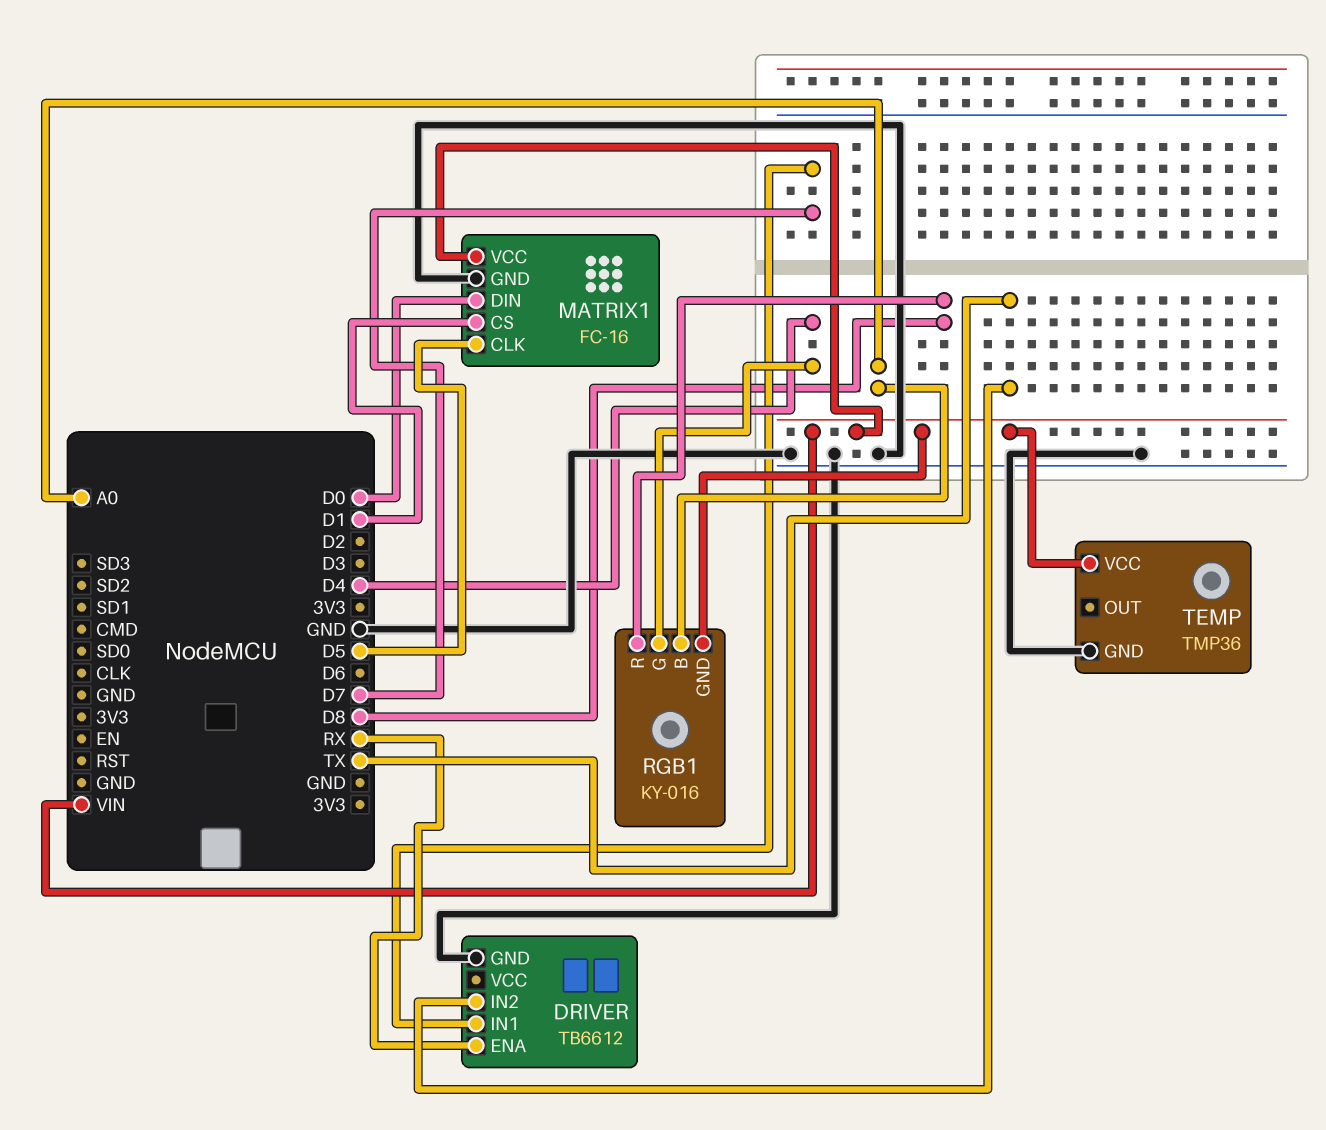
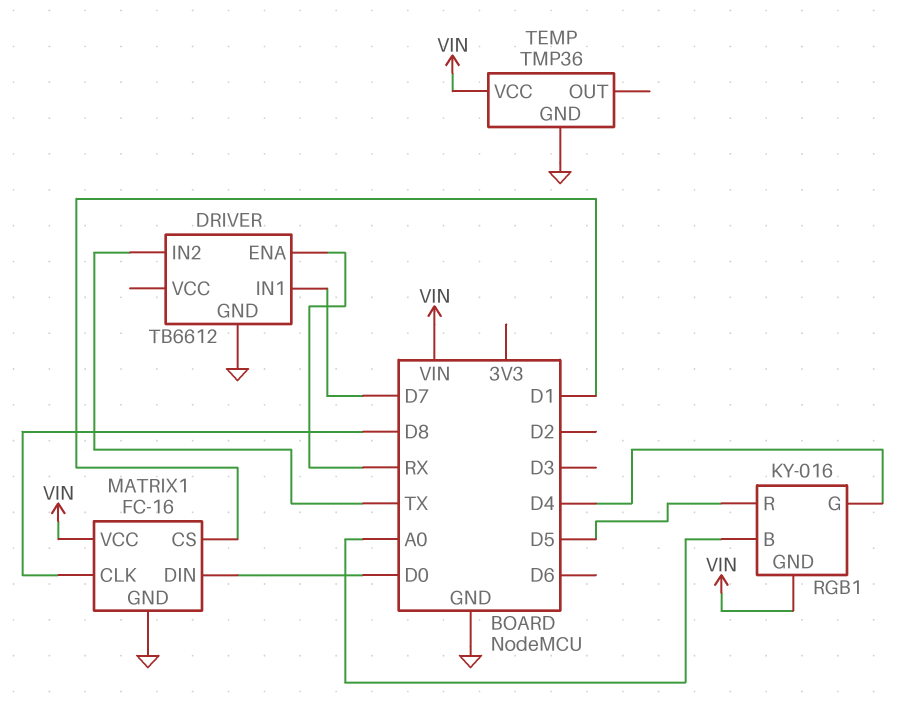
MATRIX1 pin CLK: D5 -> D8
RGB1 pin R: D8 -> D5

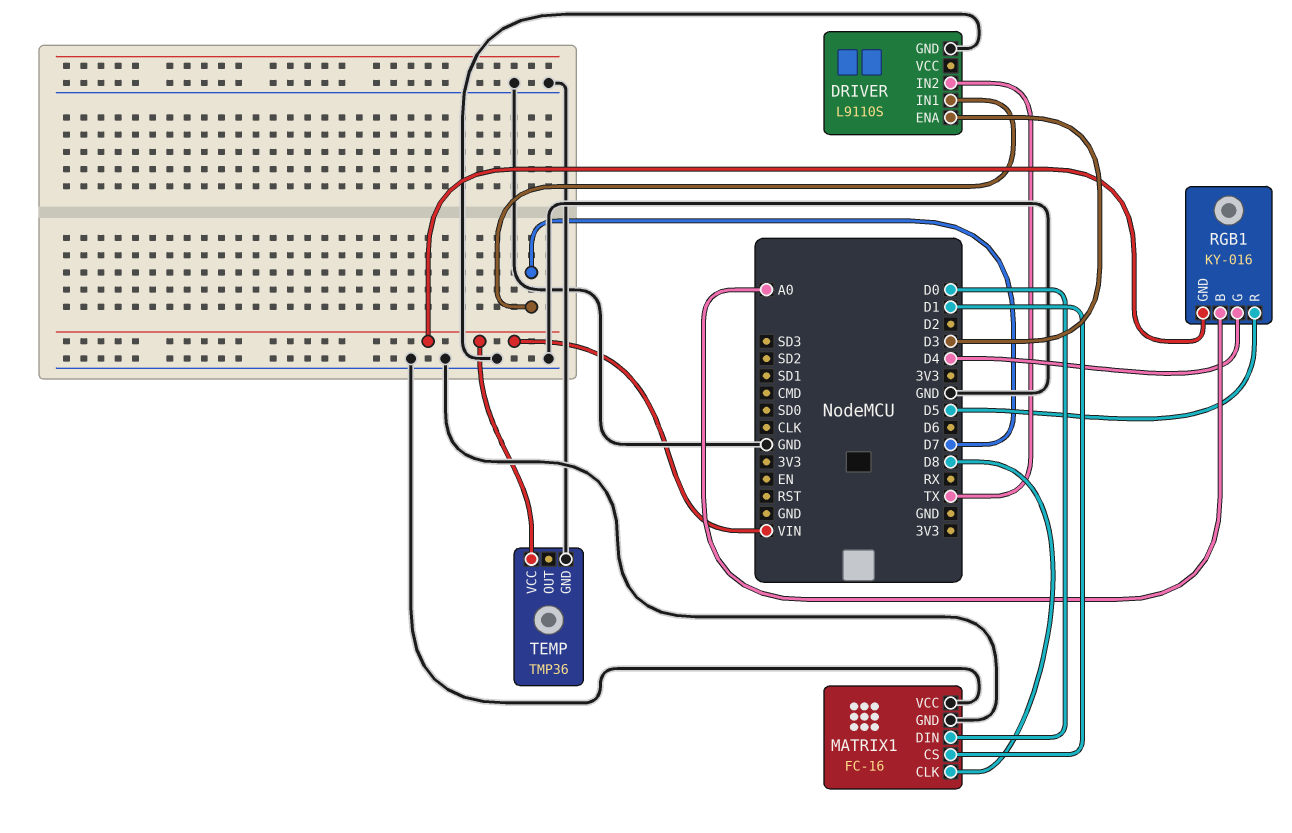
DRIVER: TB6612 -> L9110S
DRIVER pin ENA: RX -> D3
MATRIX1 pin VCC: VIN -> GND

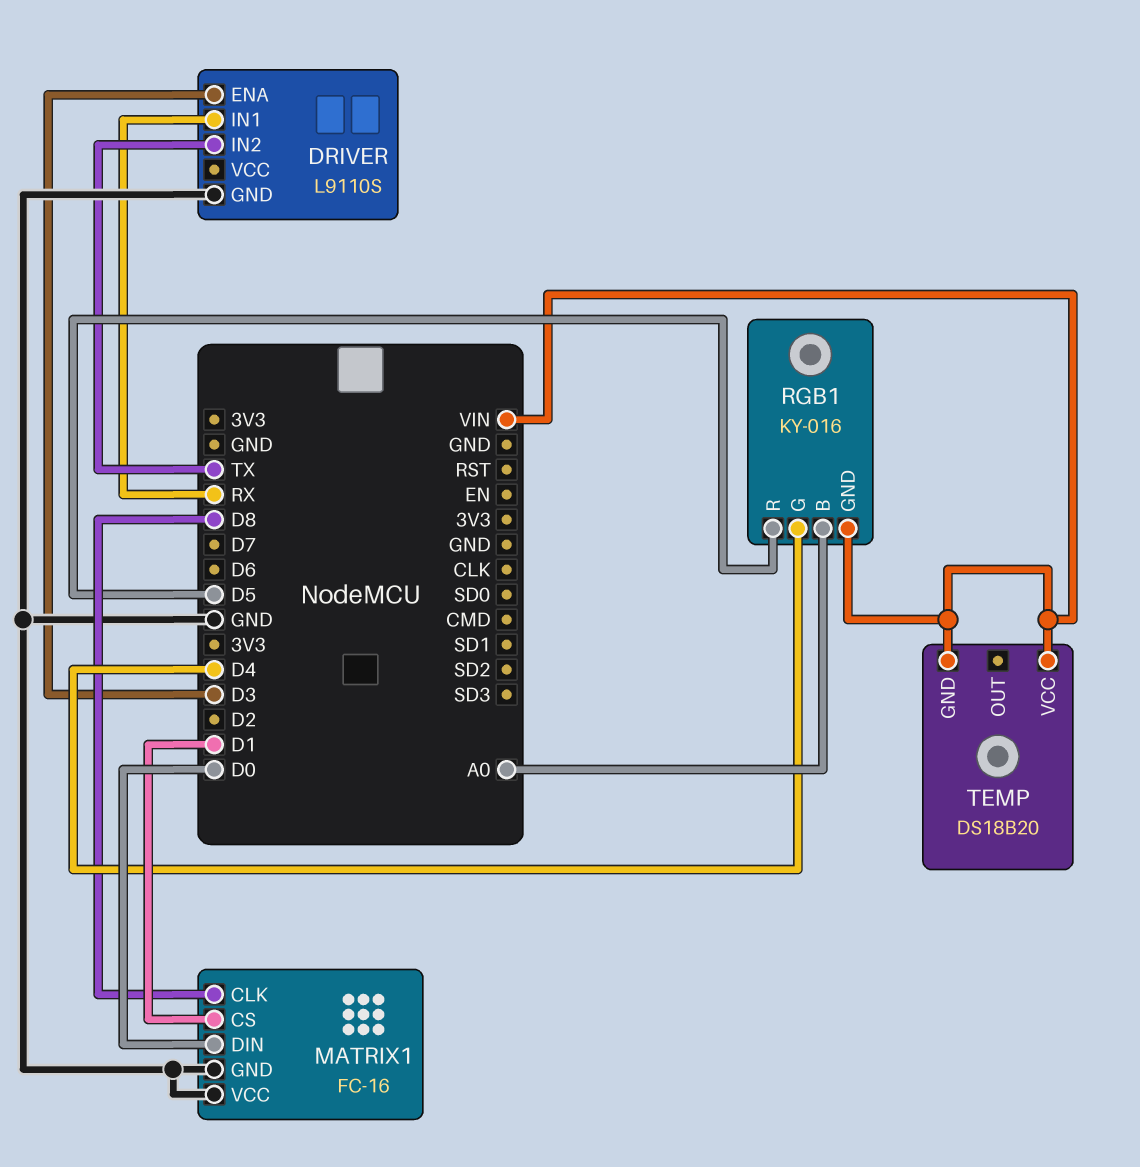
DRIVER pin IN1: D7 -> RX
TEMP: TMP36 -> DS18B20
TEMP pin GND: GND -> VIN

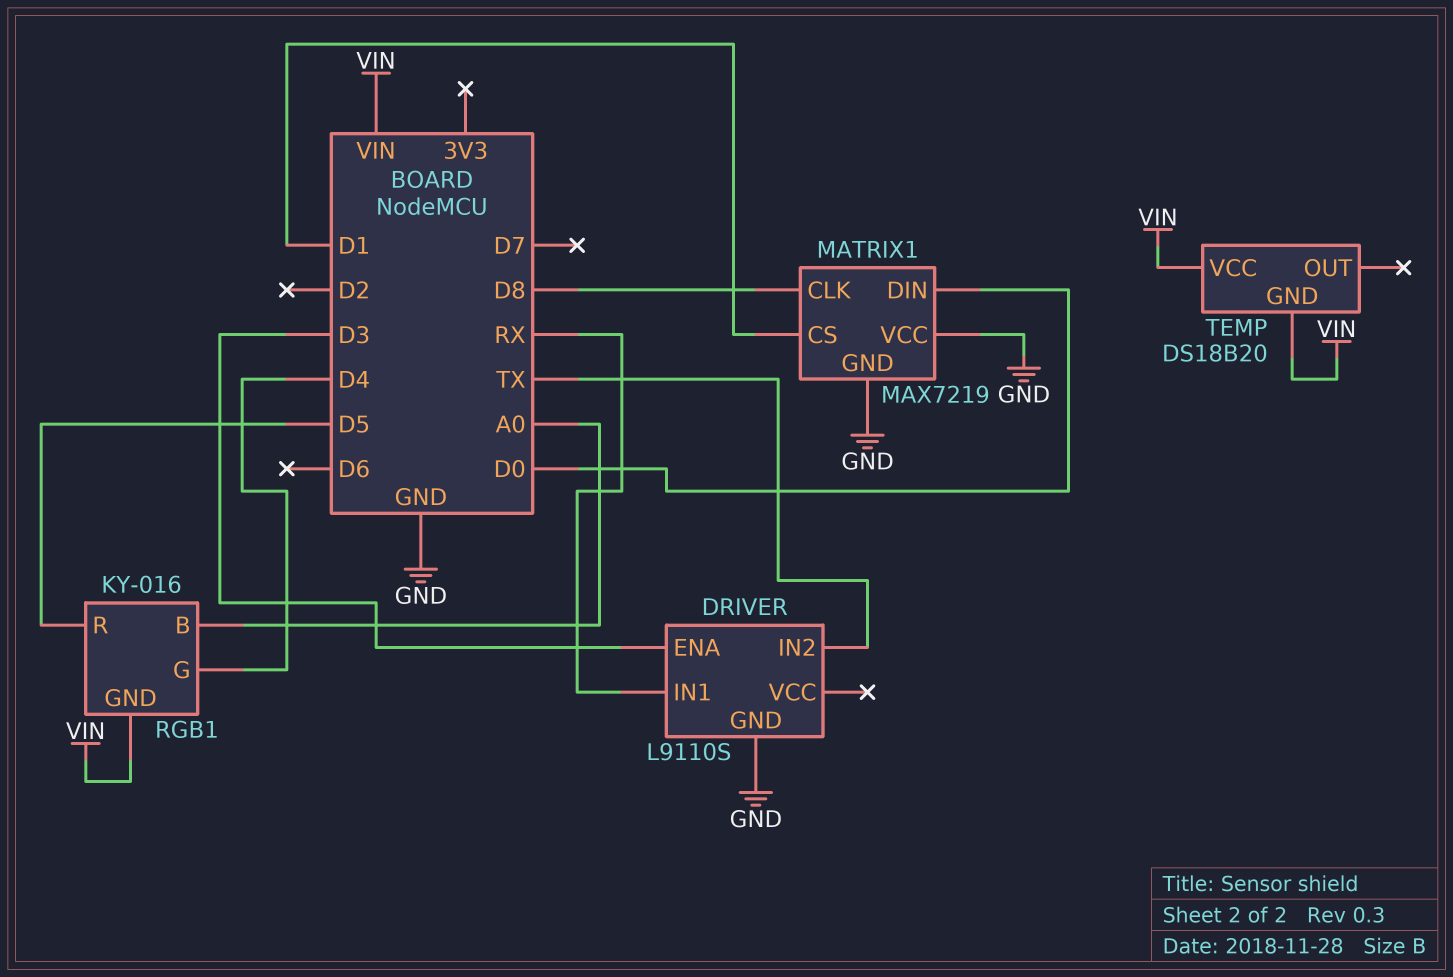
MATRIX1: FC-16 -> MAX7219

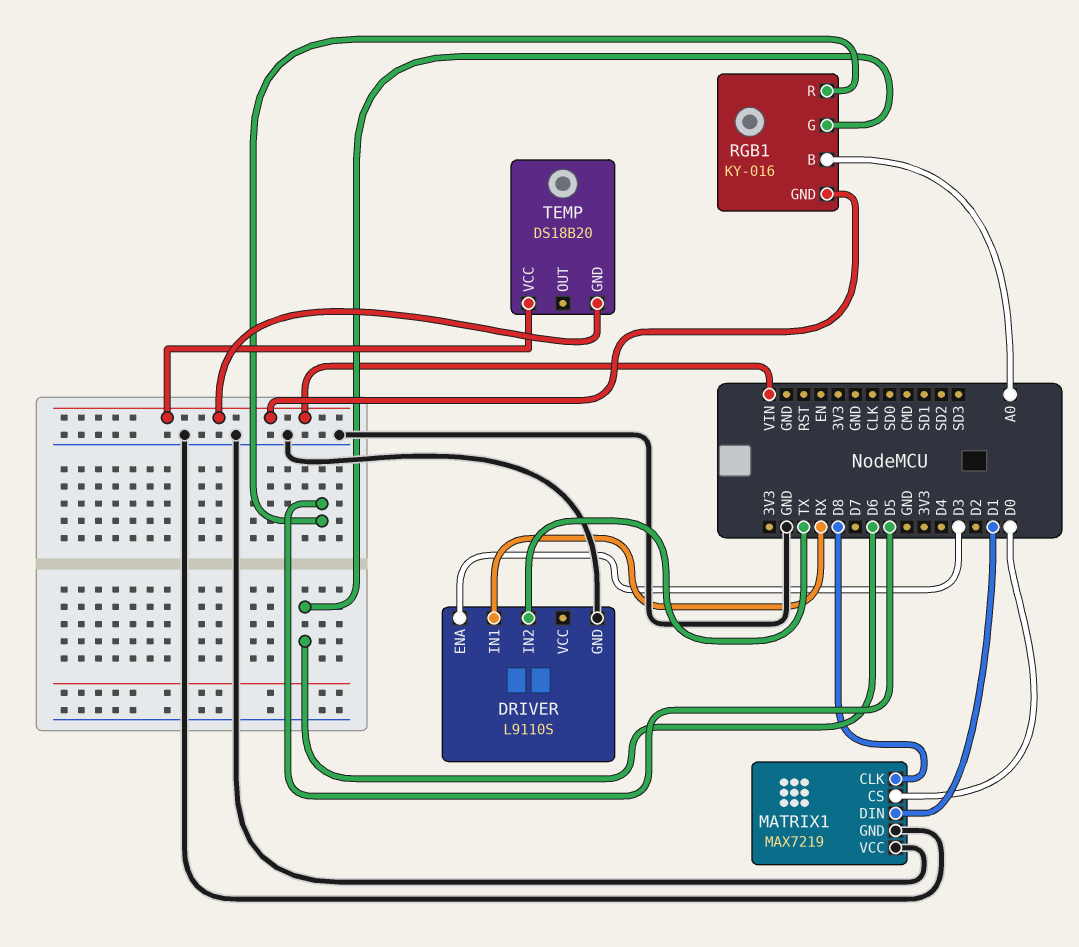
MATRIX1 pin CS: D1 -> D0
MATRIX1 pin DIN: D0 -> D1
RGB1 pin G: D4 -> D6

